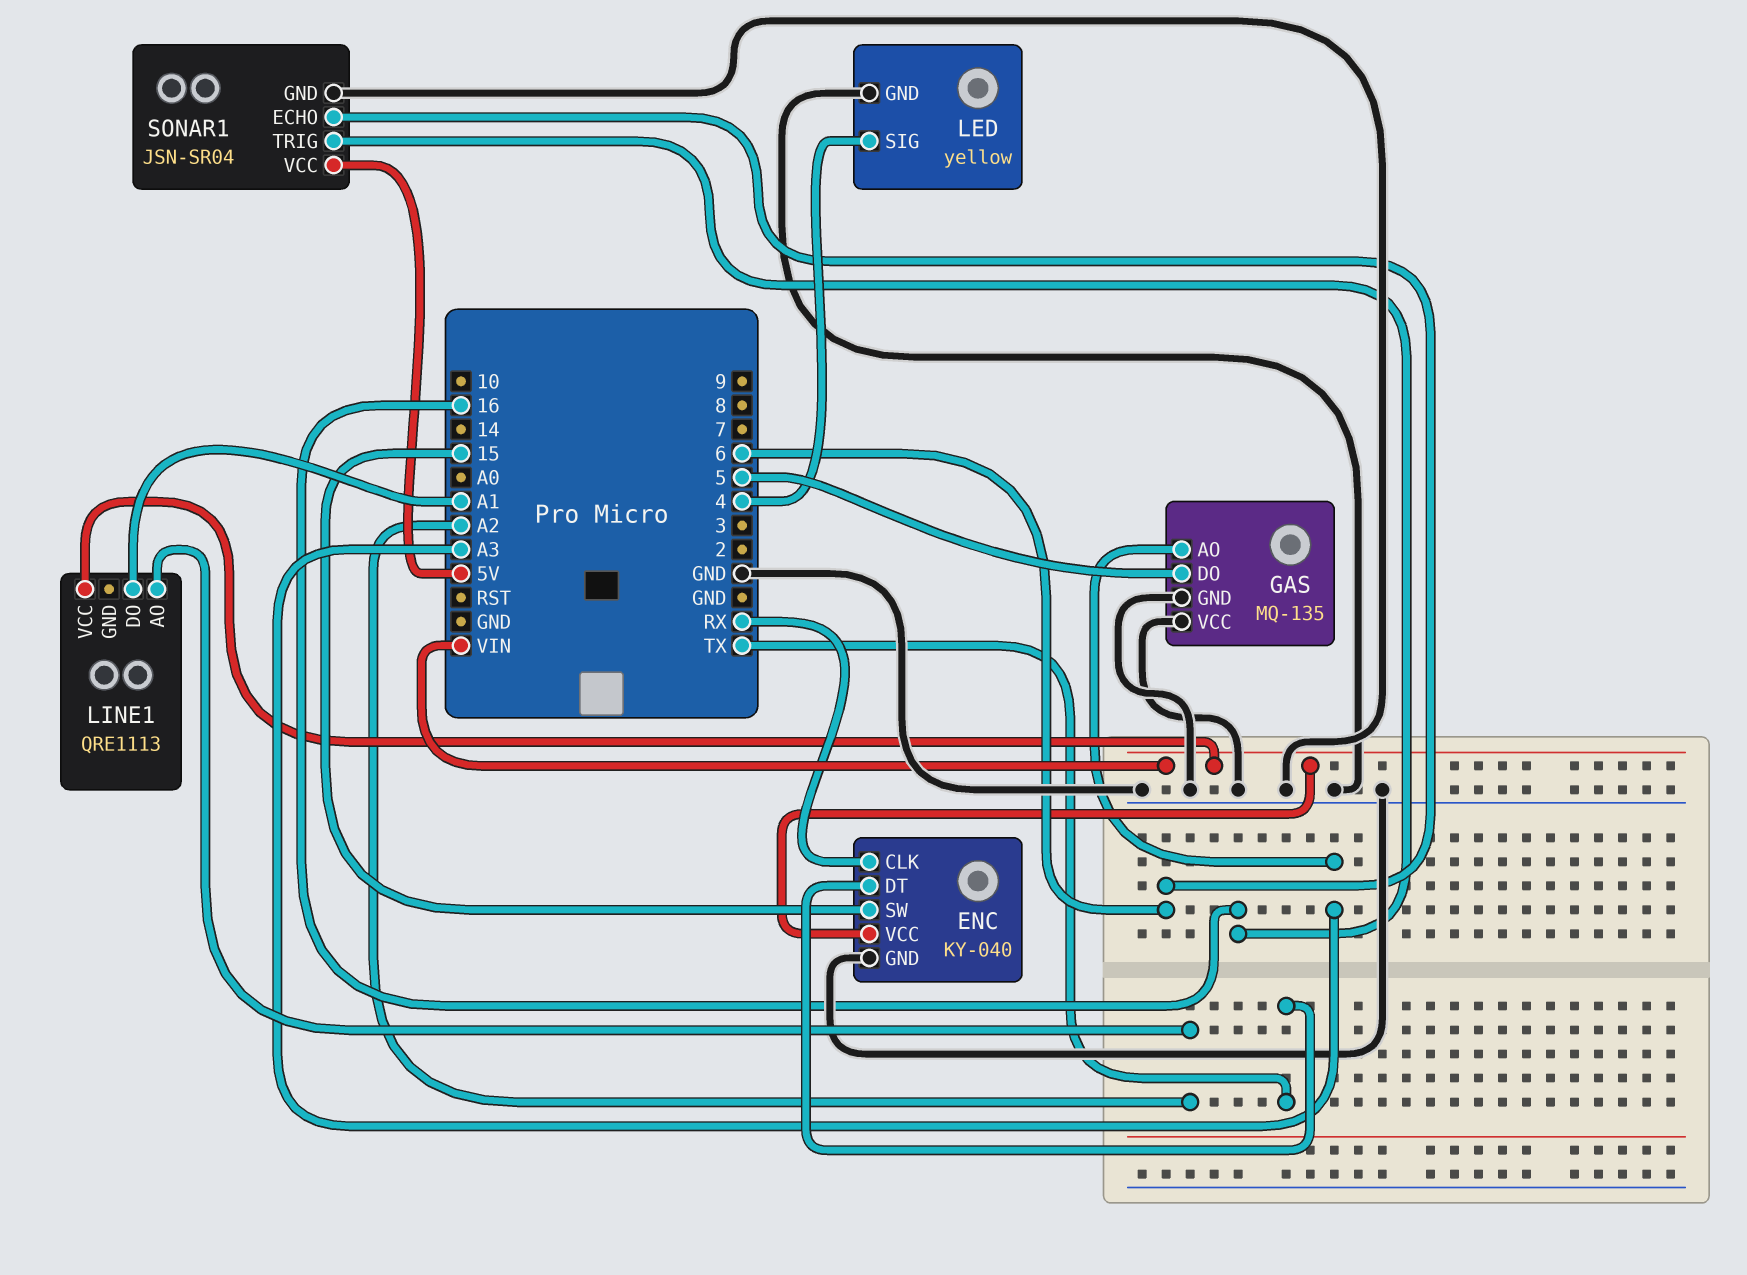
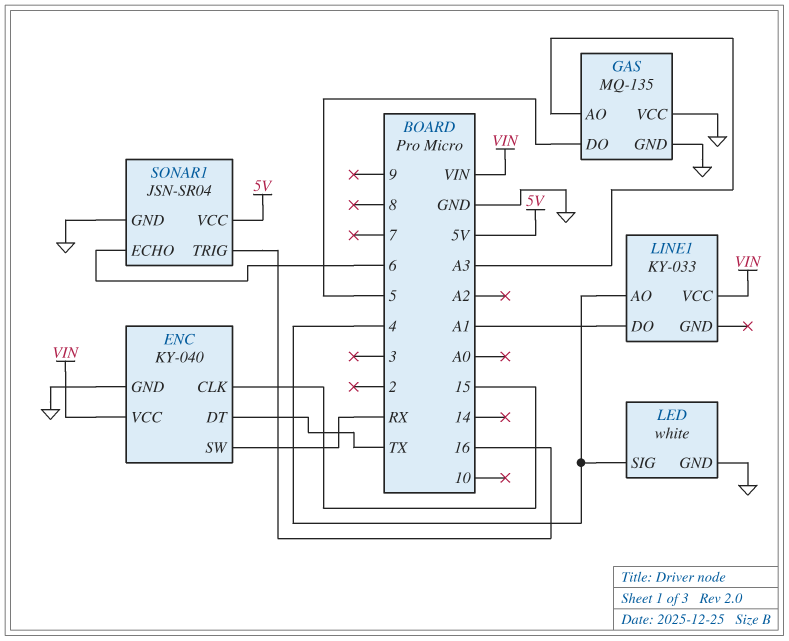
ENC pin CLK: RX -> 15
ENC pin SW: 15 -> RX
LED: yellow -> white
LINE1: QRE1113 -> KY-033
LINE1 pin AO: A2 -> 4

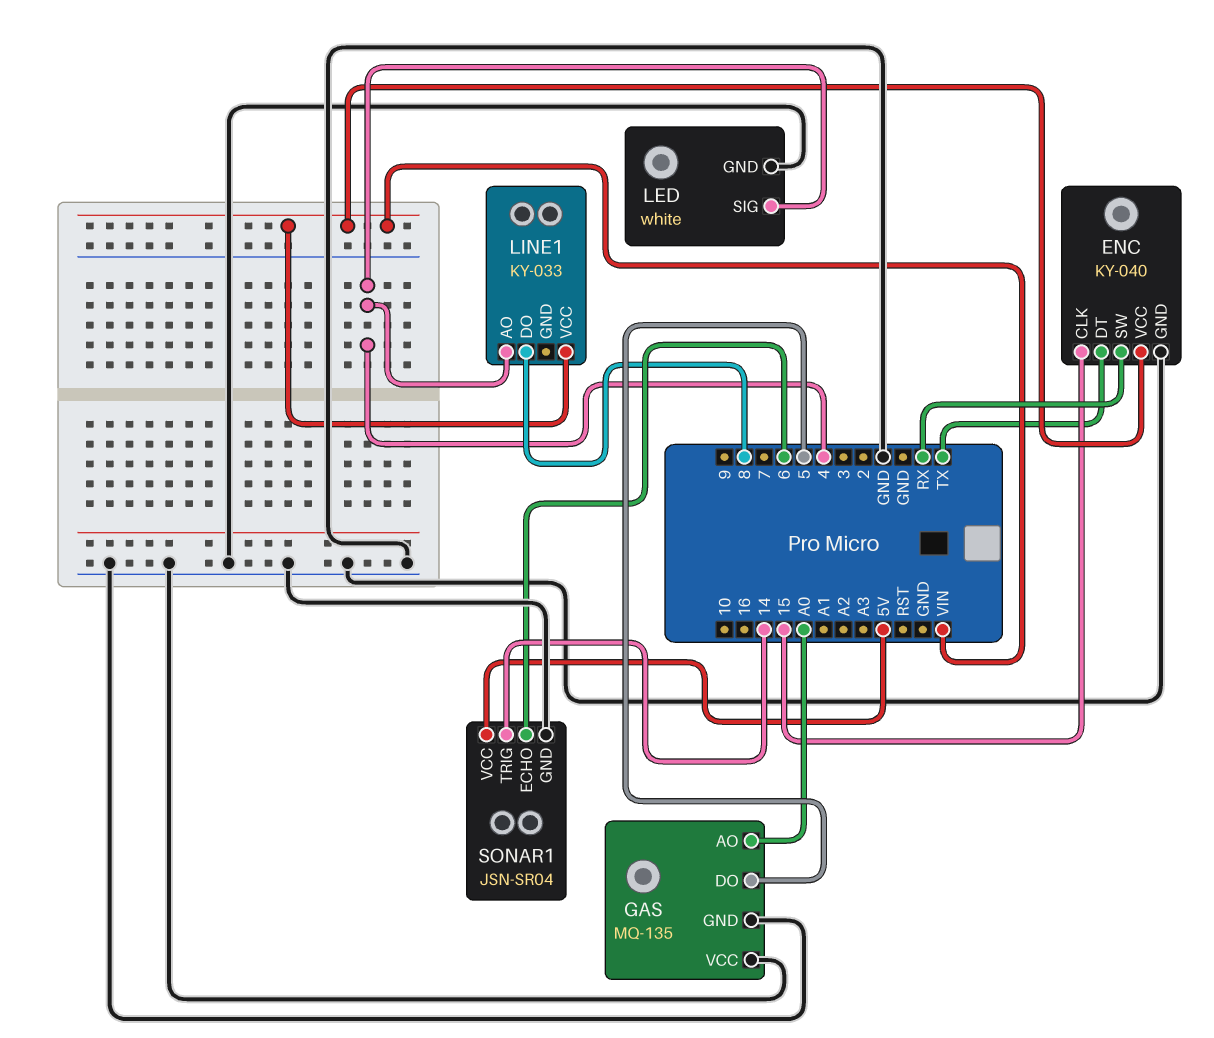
GAS pin AO: A3 -> A0
LINE1 pin DO: A1 -> 8
SONAR1 pin TRIG: 16 -> 14

